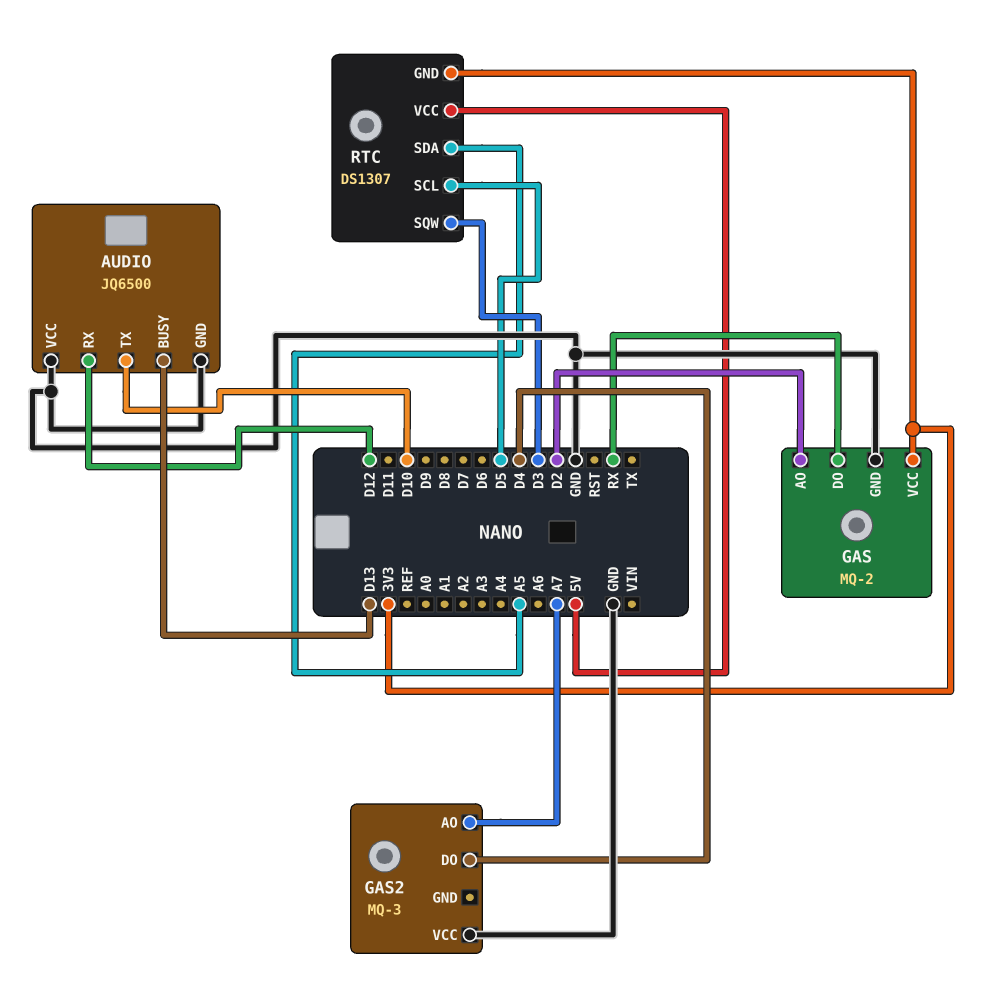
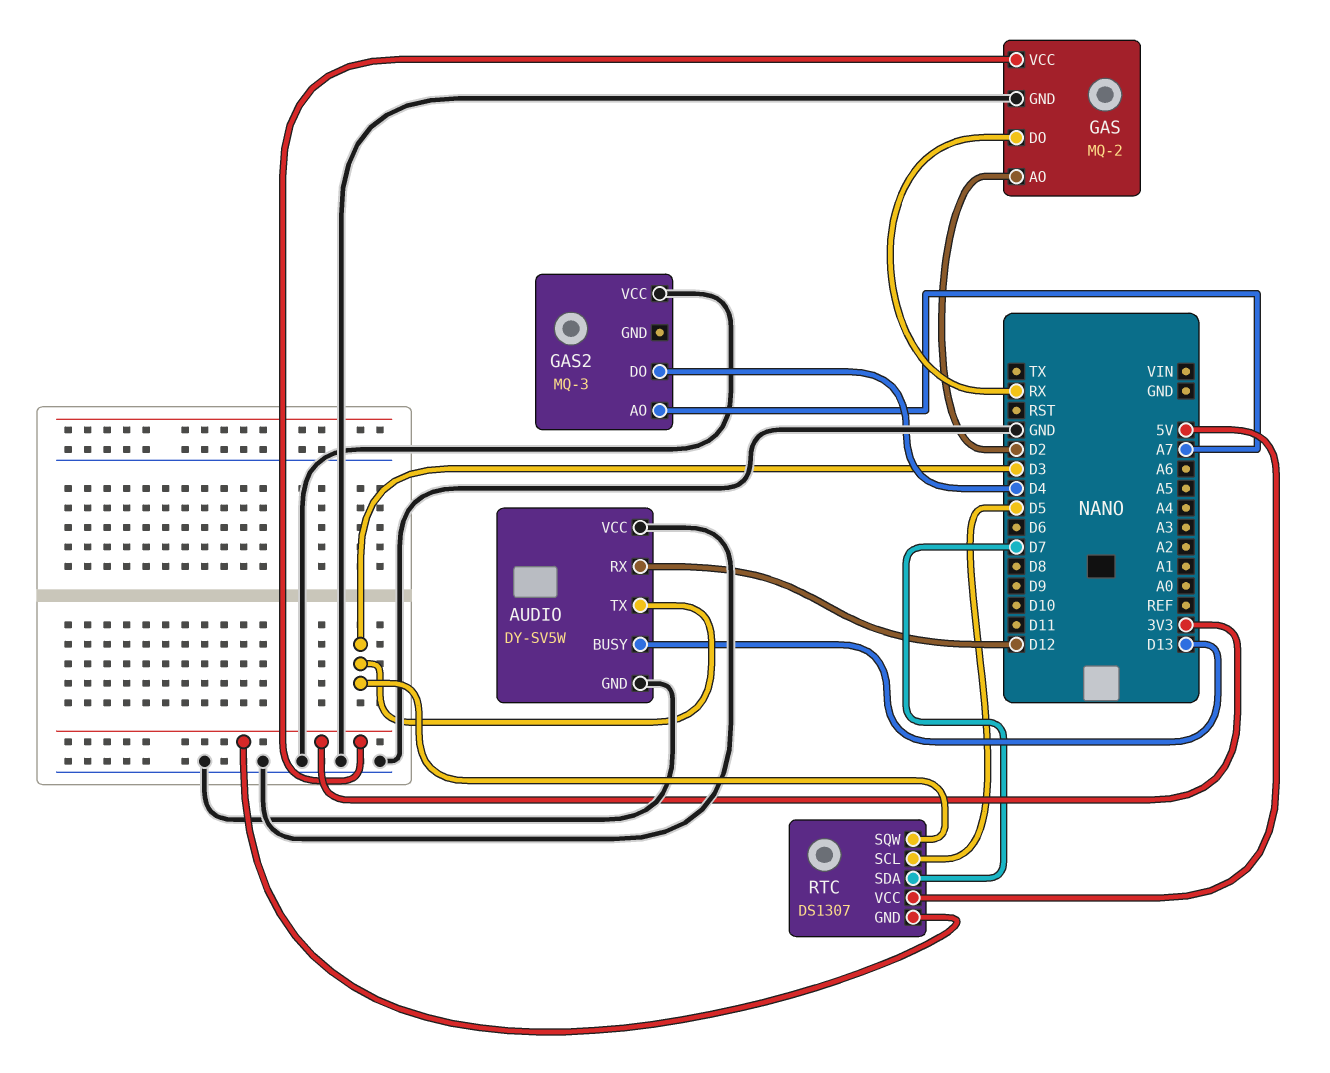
AUDIO: JQ6500 -> DY-SV5W
AUDIO pin TX: D10 -> D3
RTC pin SDA: A5 -> D7

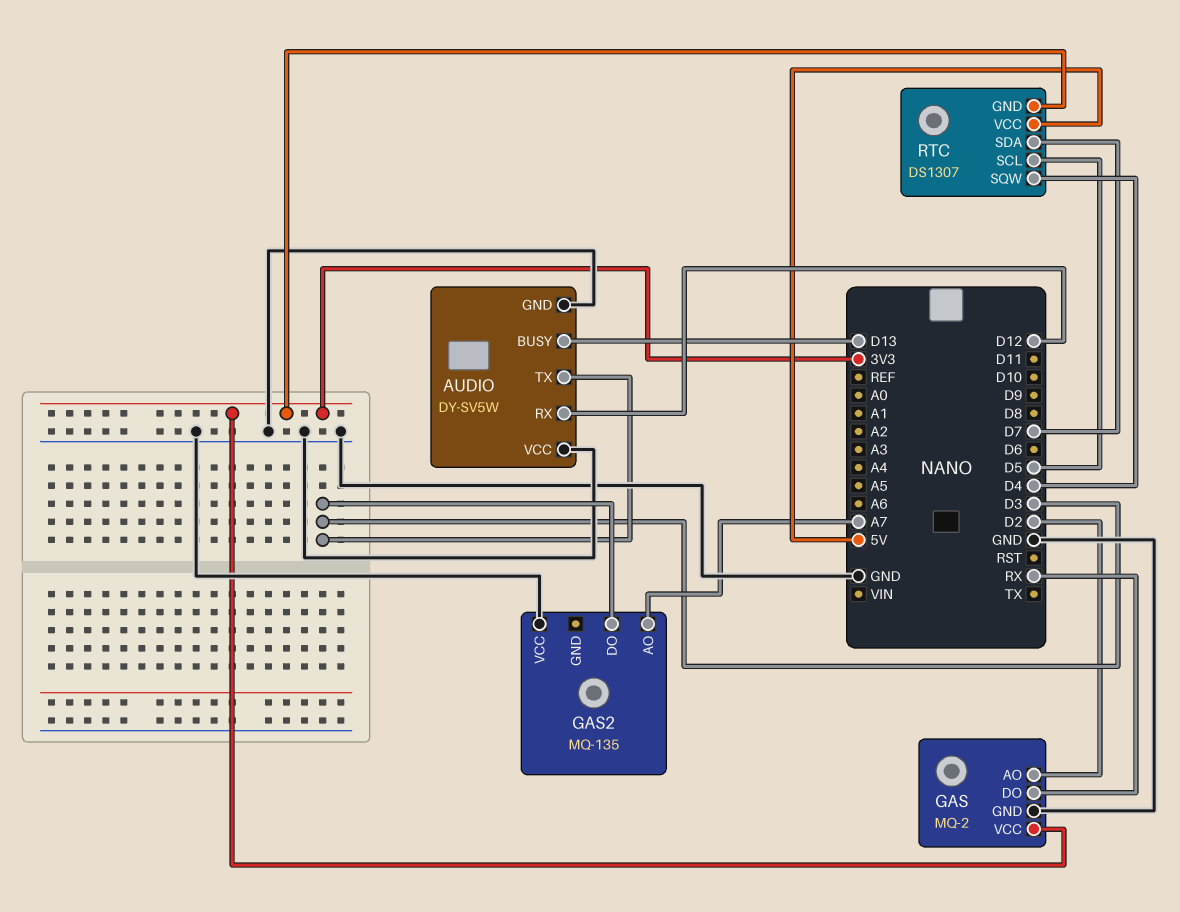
GAS2: MQ-3 -> MQ-135
GAS2 pin DO: D4 -> D3
RTC pin SQW: D3 -> D4

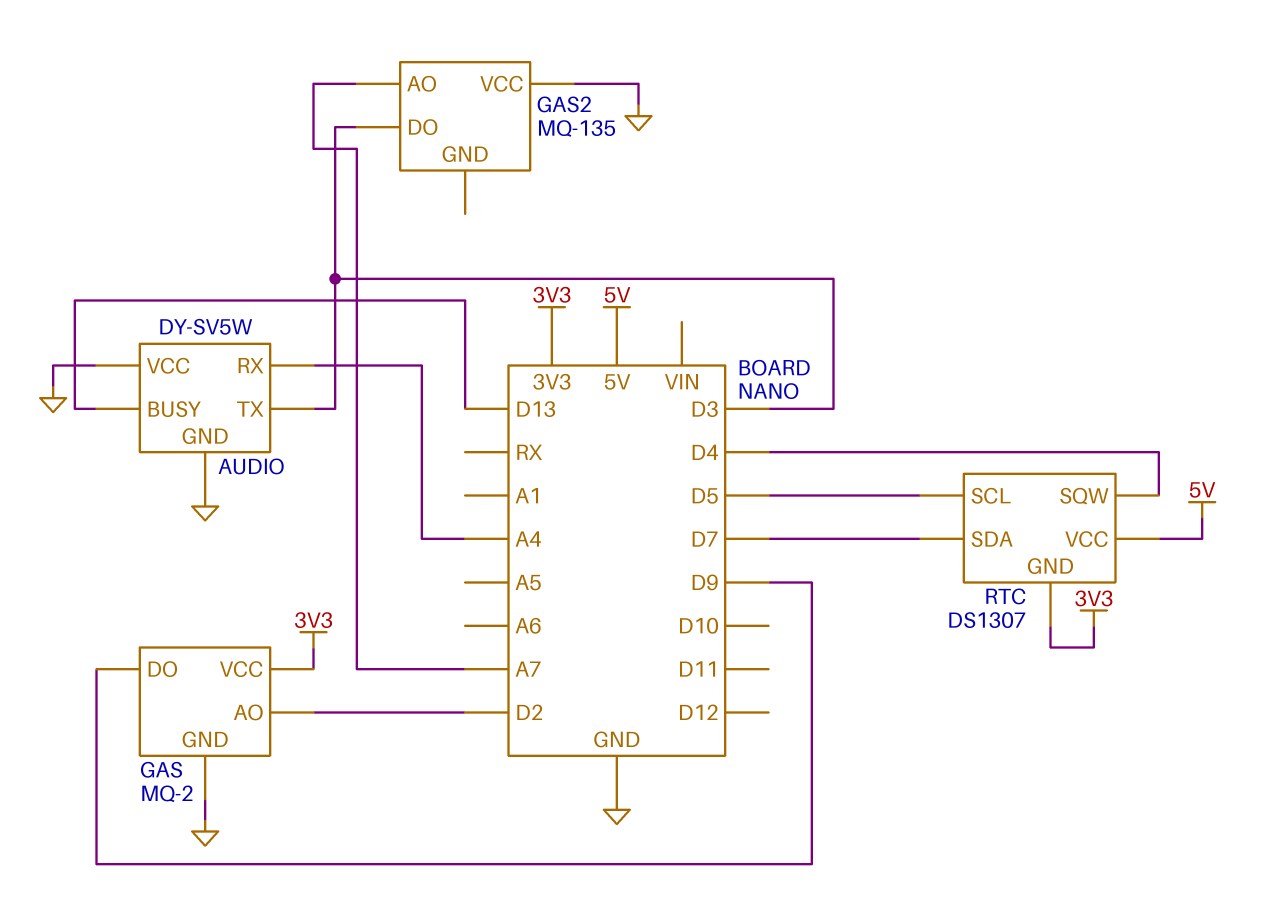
AUDIO pin RX: D12 -> A4
GAS pin DO: RX -> D9

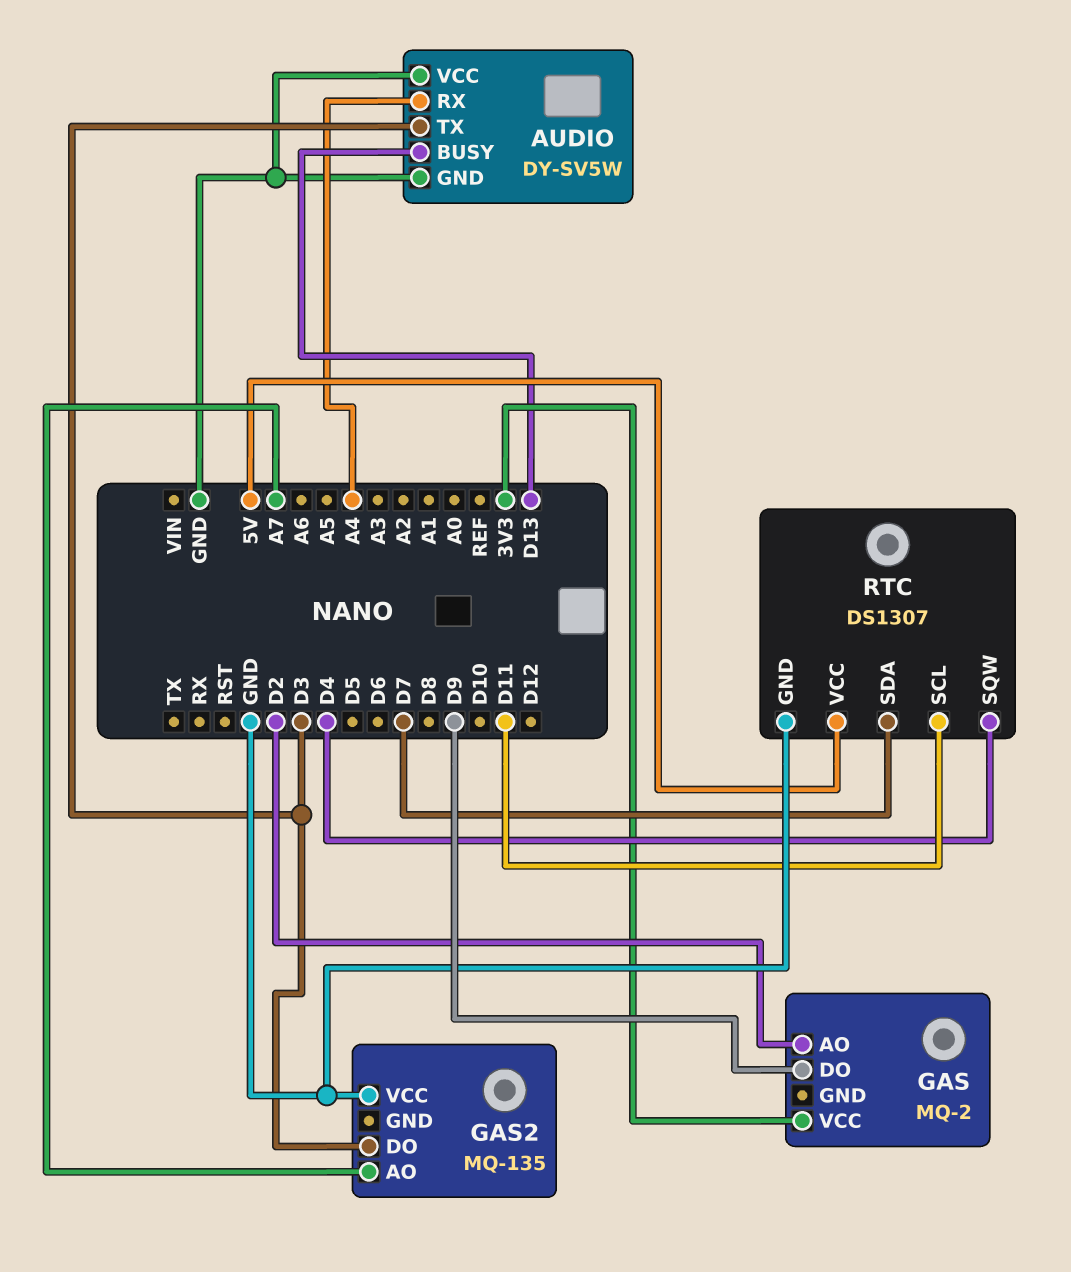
GAS pin GND: GND -> none
RTC pin GND: 3V3 -> GND
RTC pin SCL: D5 -> D11

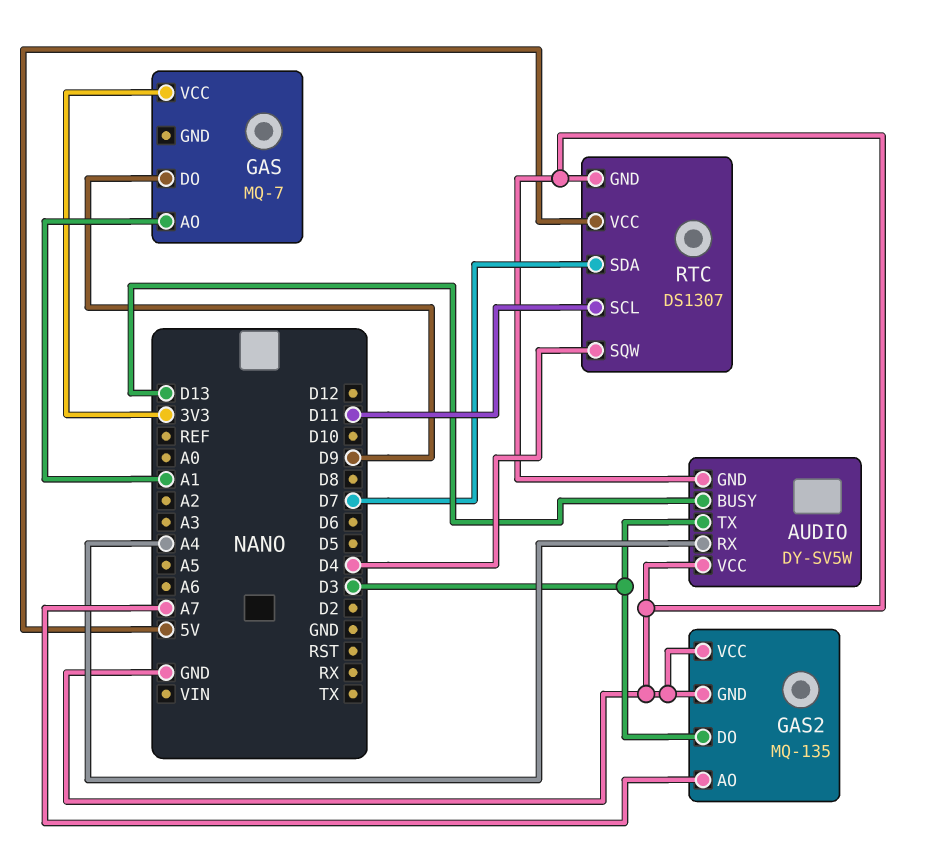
GAS: MQ-2 -> MQ-7
GAS pin AO: D2 -> A1
GAS2 pin GND: none -> GND

